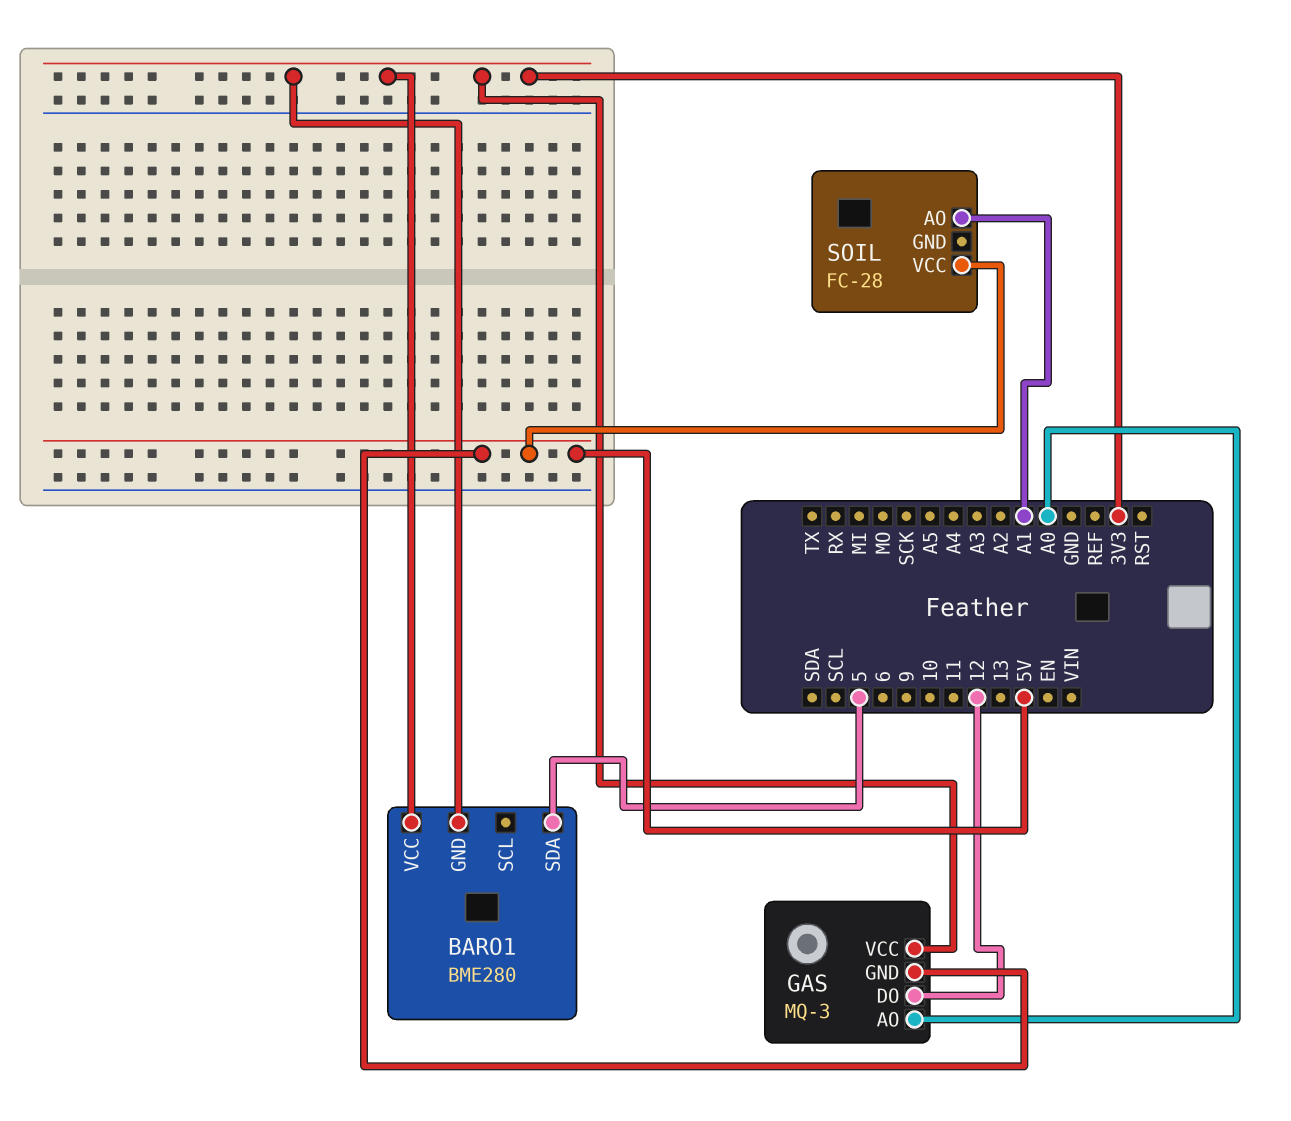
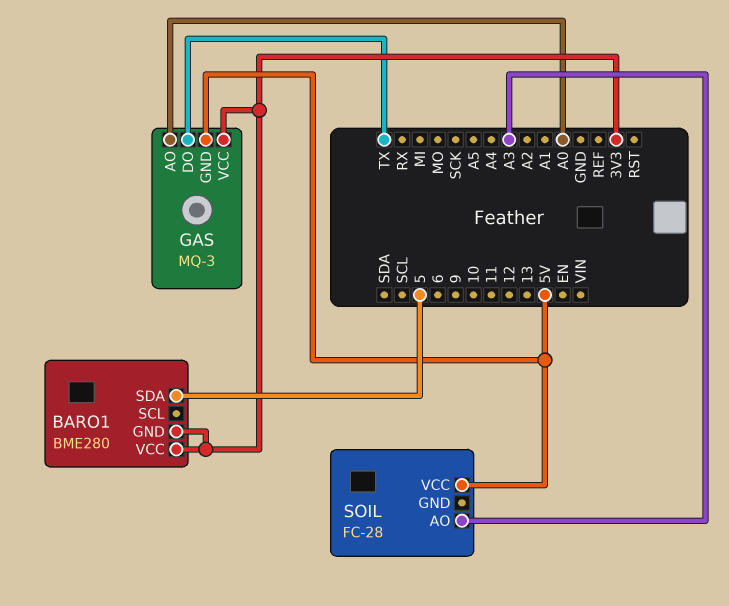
GAS pin DO: 12 -> TX
SOIL pin AO: A1 -> A3

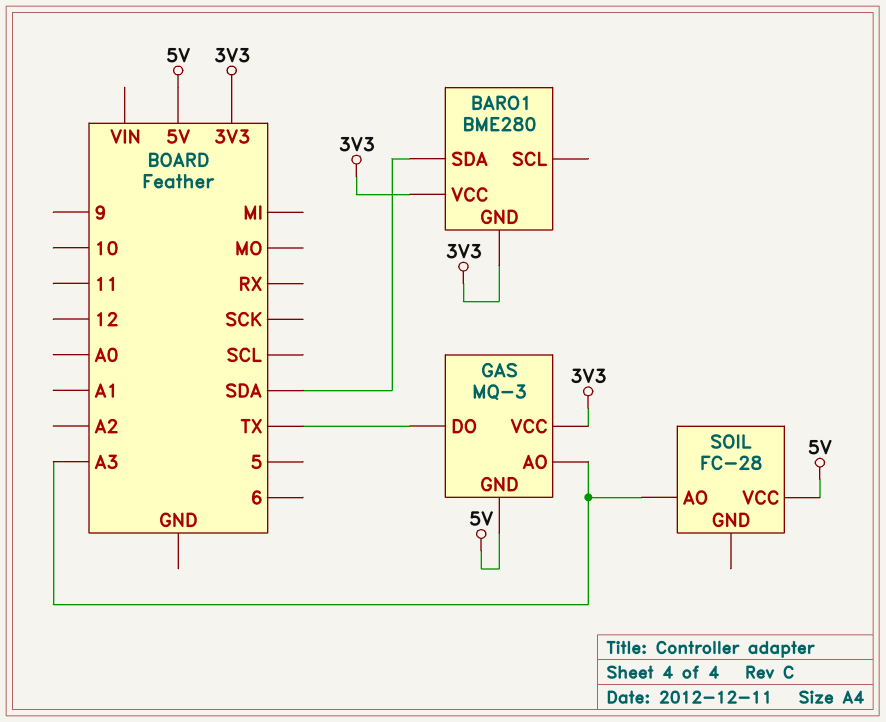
BARO1 pin SDA: 5 -> SDA
GAS pin AO: A0 -> A3

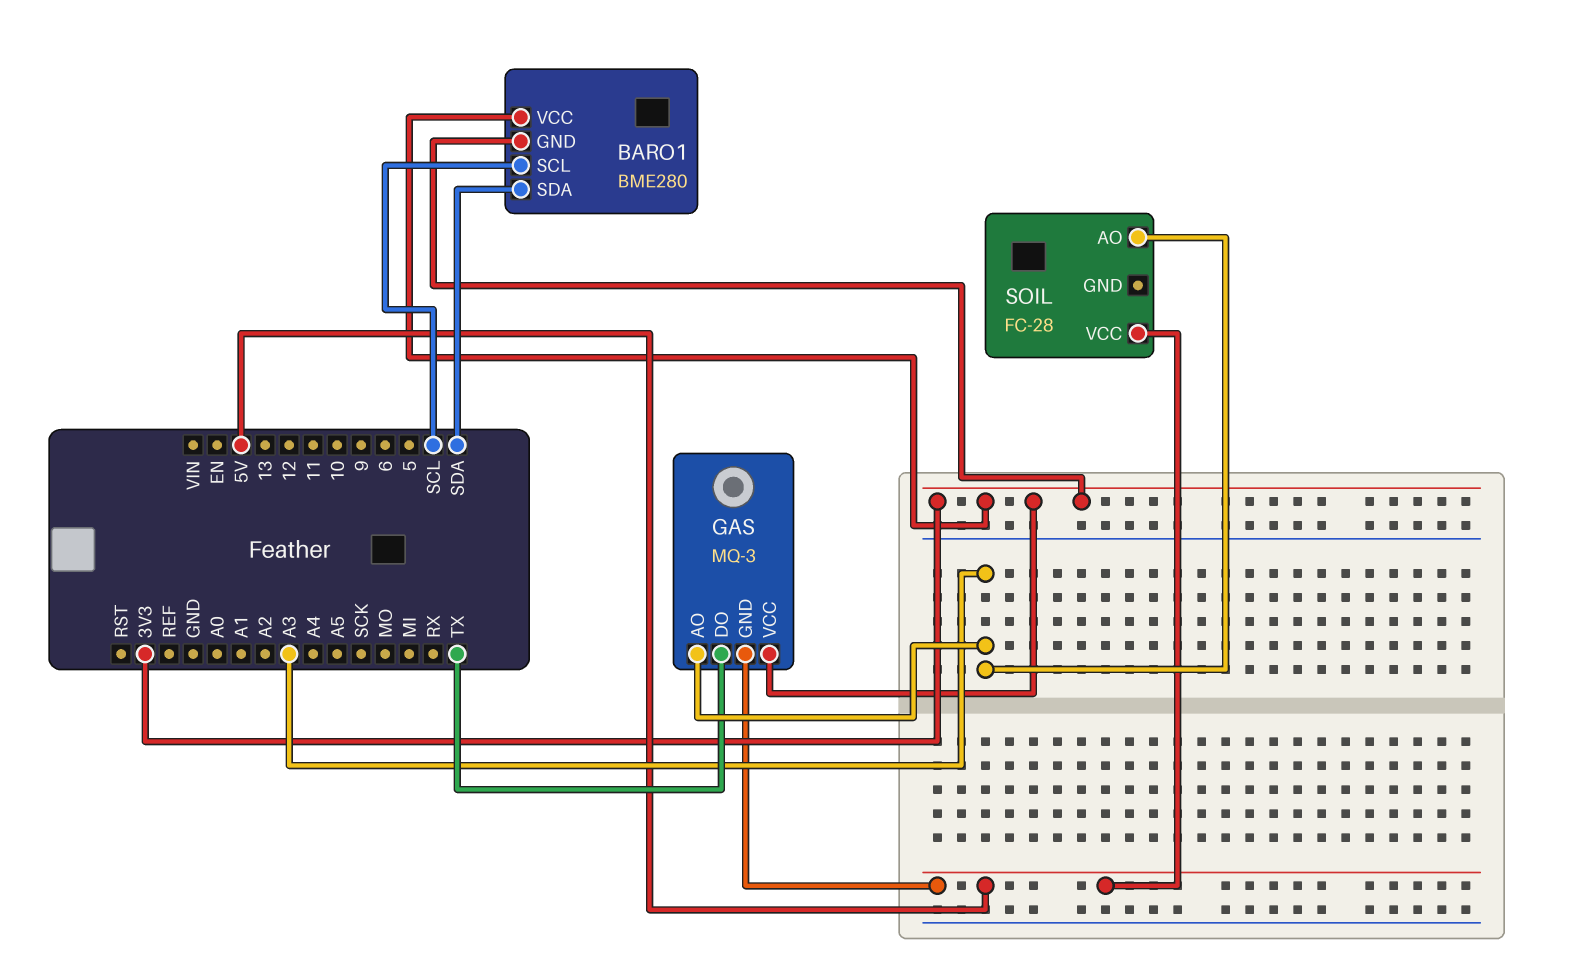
BARO1 pin SCL: none -> SCL

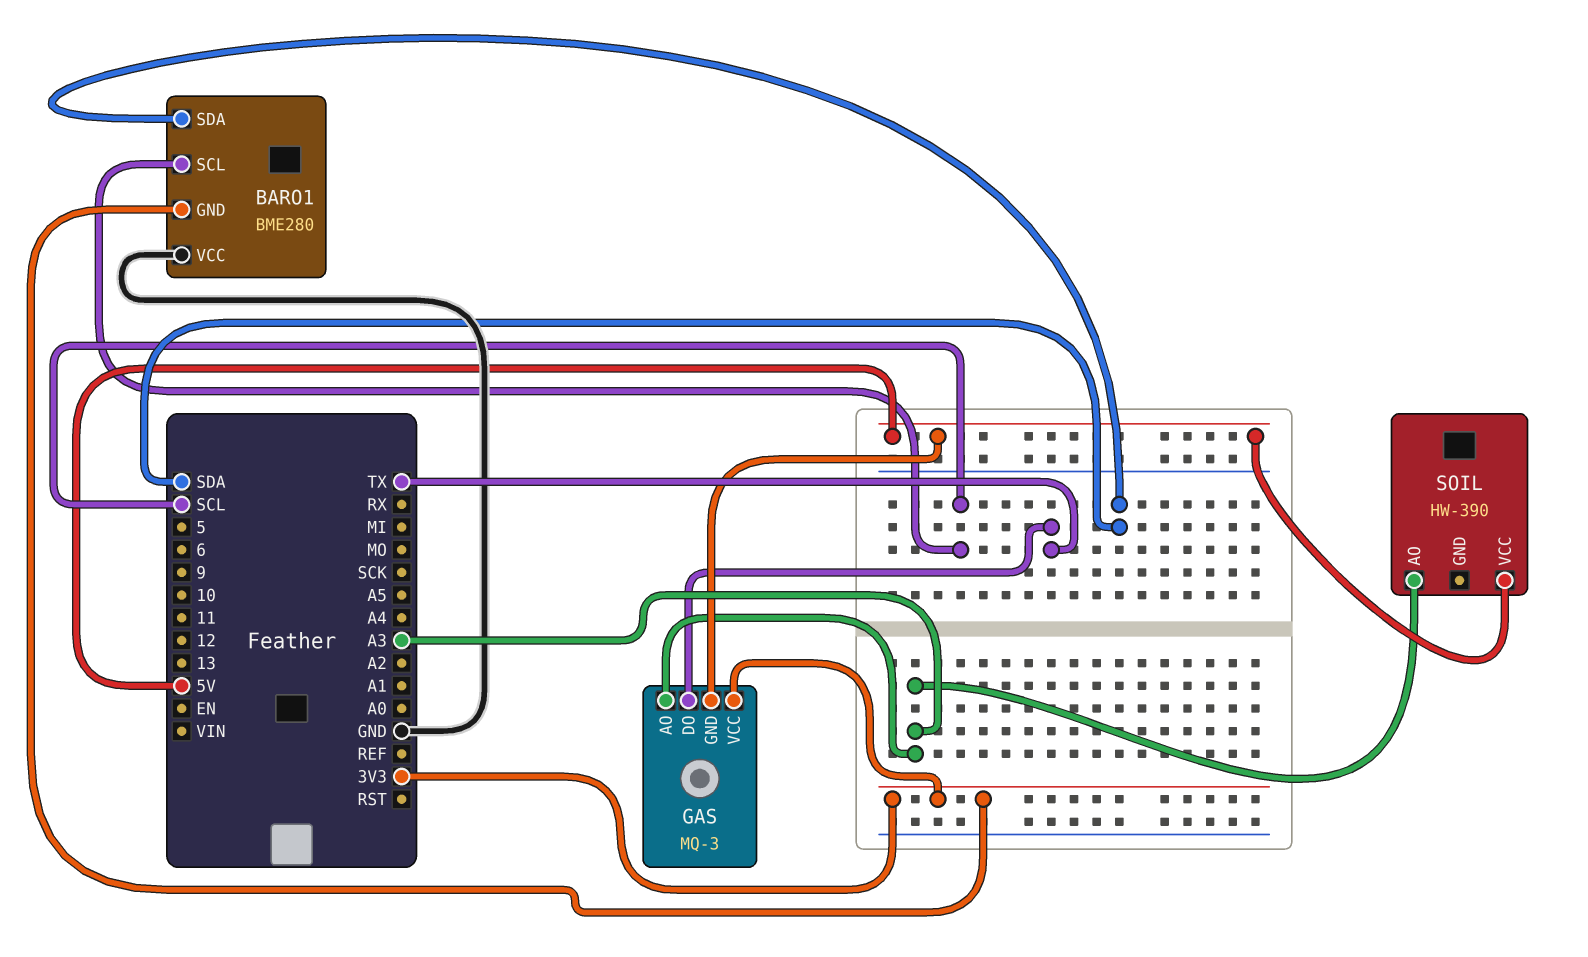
BARO1 pin VCC: 3V3 -> GND
SOIL: FC-28 -> HW-390

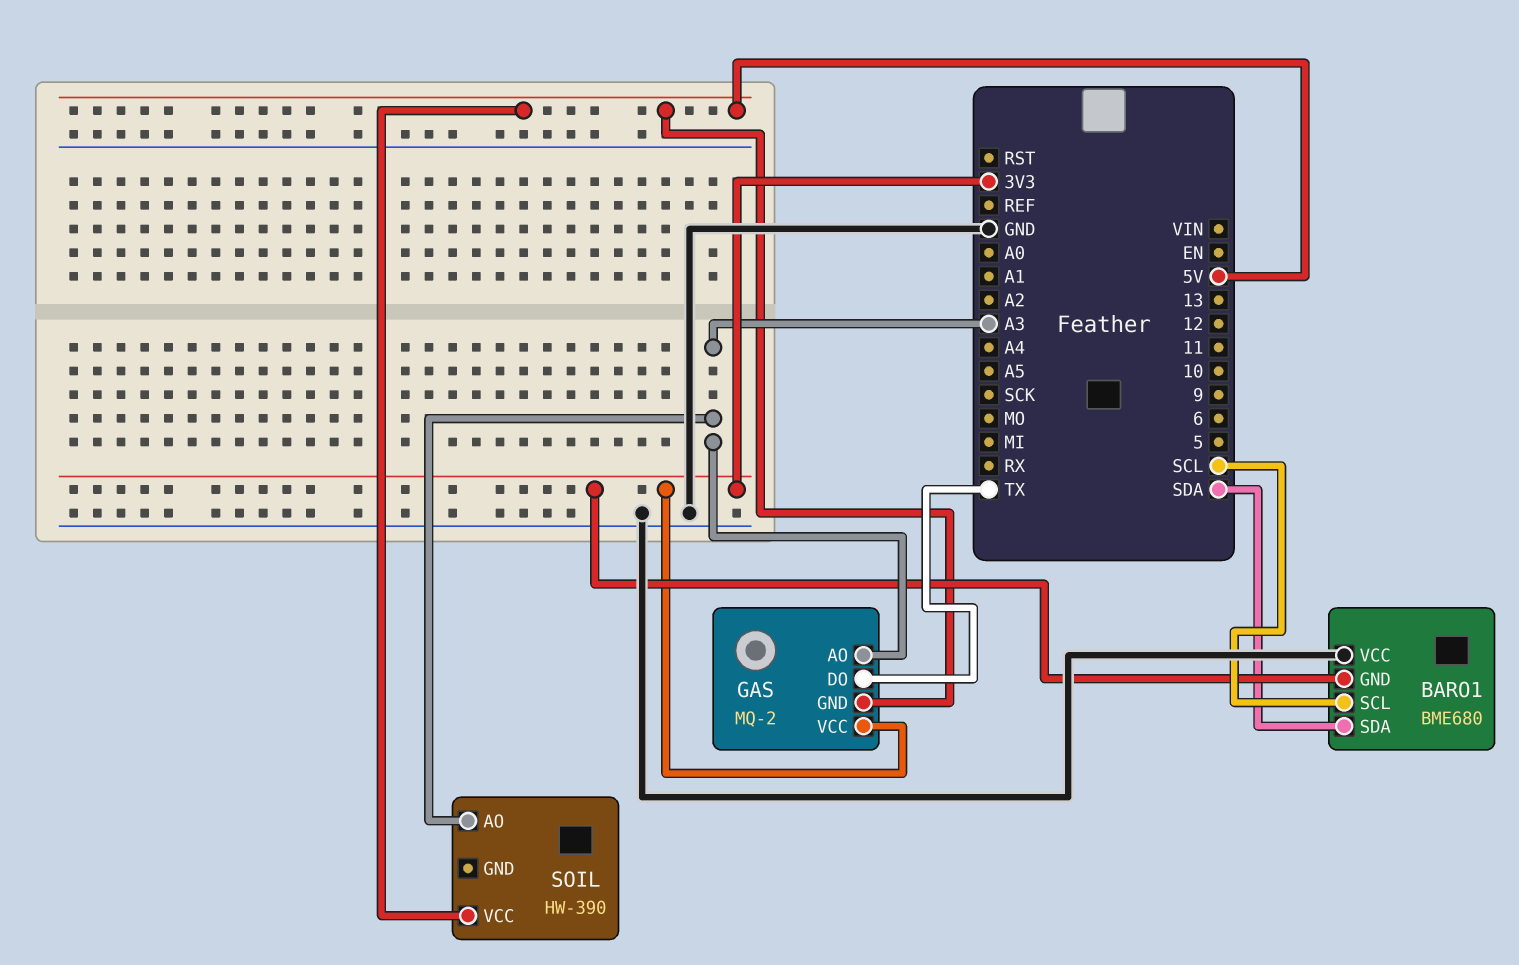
BARO1: BME280 -> BME680
GAS: MQ-3 -> MQ-2

